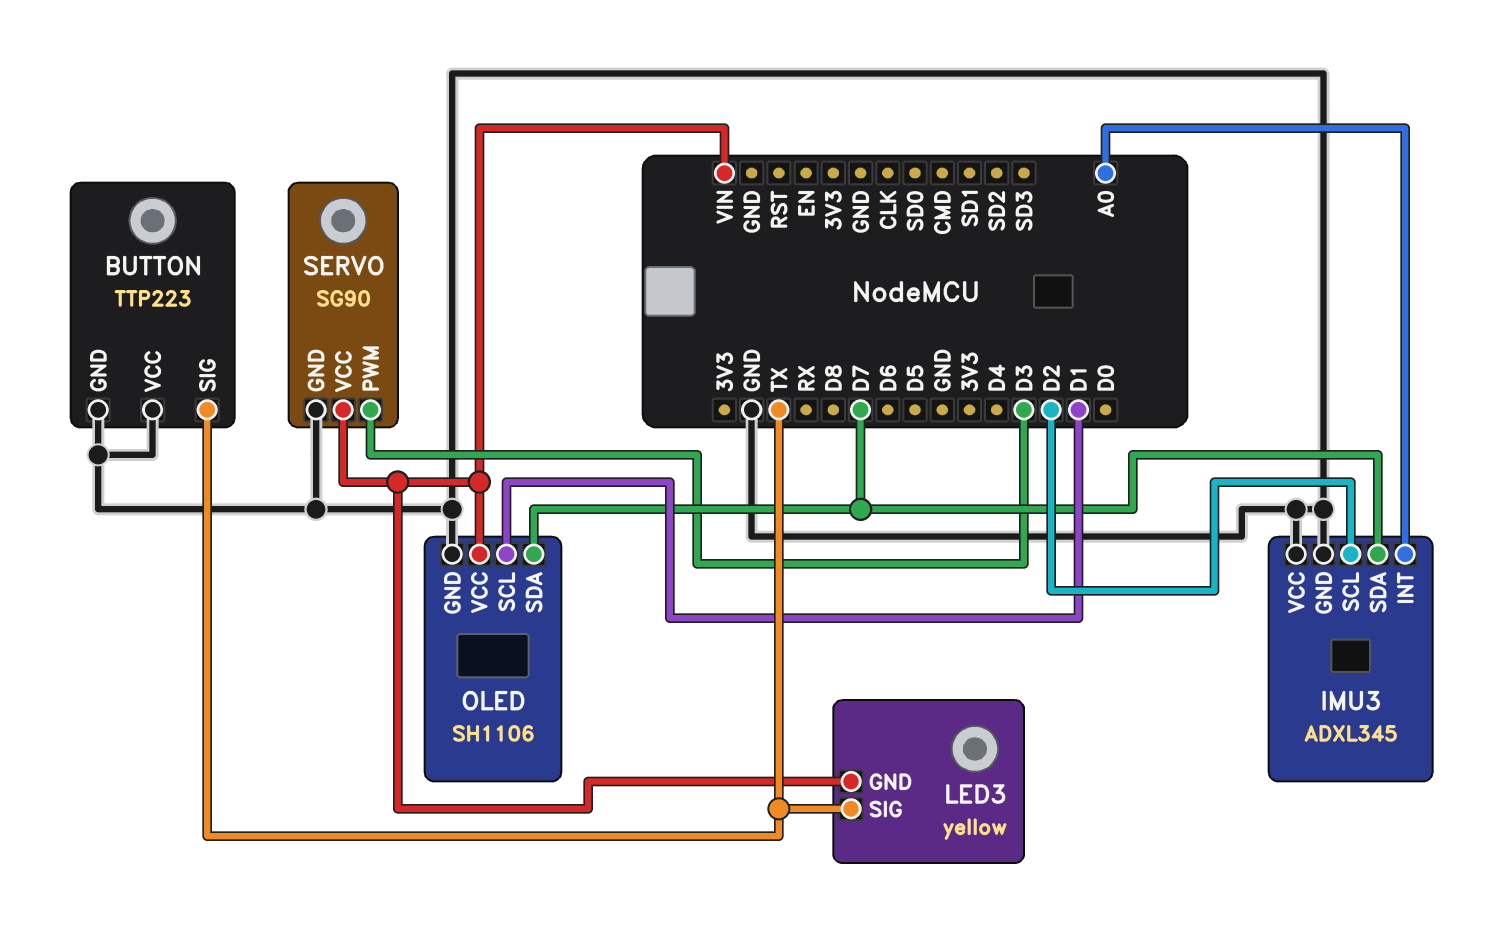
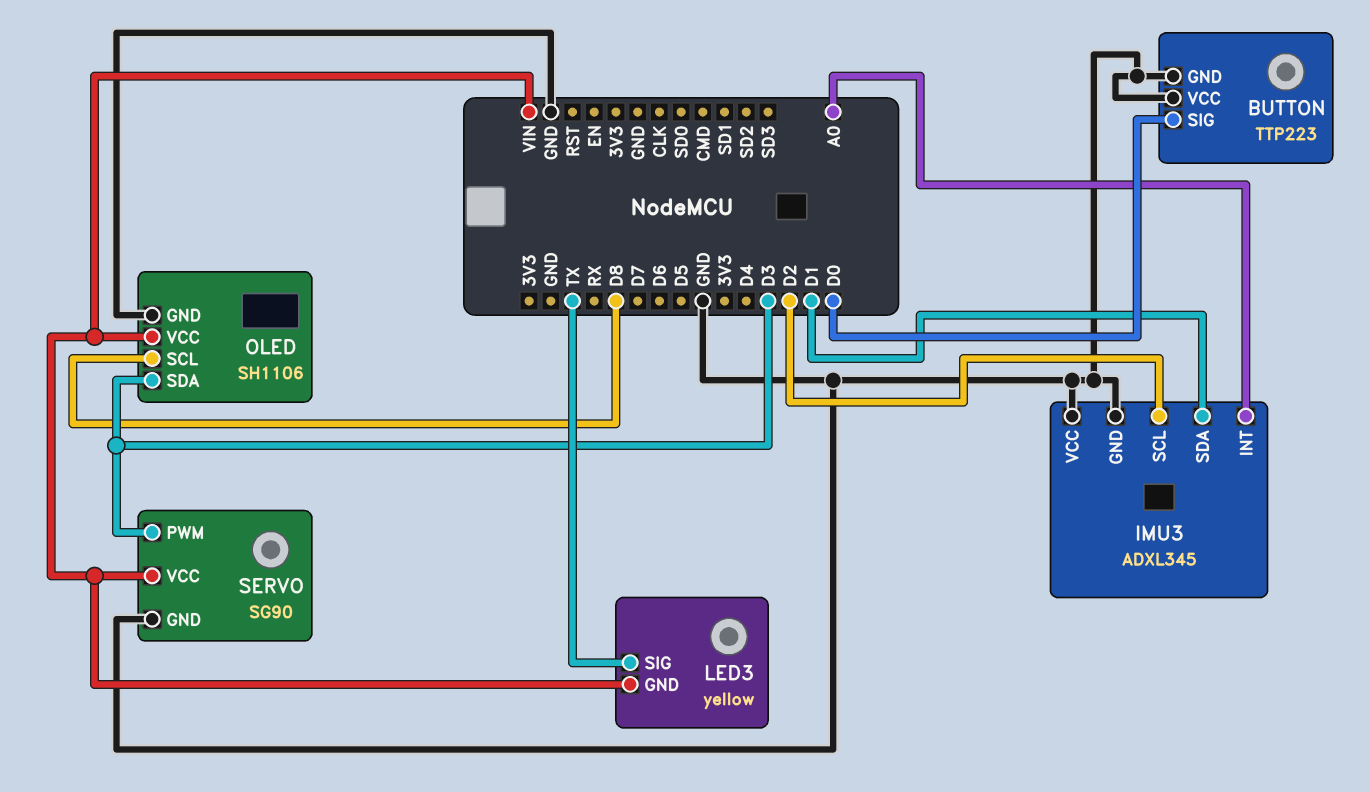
BUTTON pin SIG: TX -> D0
IMU3 pin SDA: D7 -> D1
OLED pin SCL: D1 -> D8
OLED pin SDA: D7 -> D3

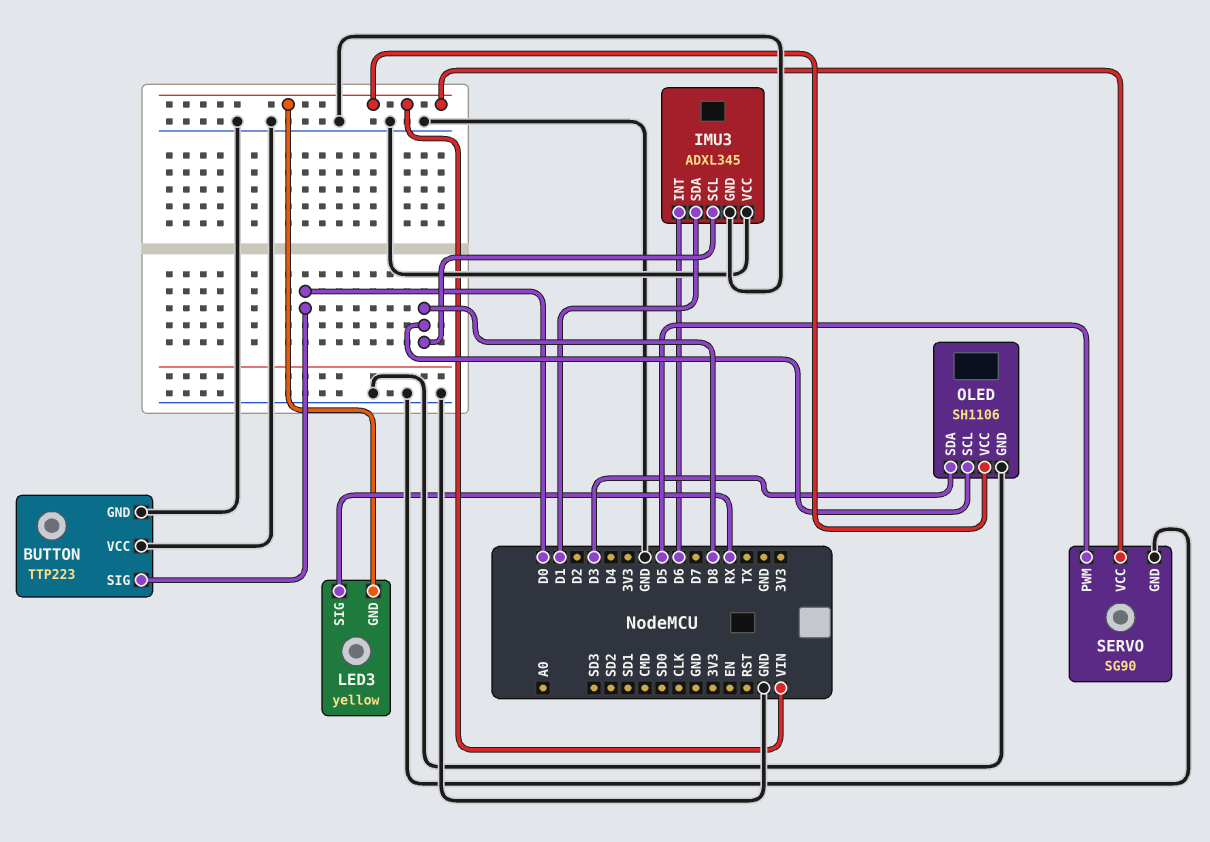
IMU3 pin INT: A0 -> D6
IMU3 pin SCL: D2 -> D8
LED3 pin SIG: TX -> RX
SERVO pin PWM: D3 -> D5

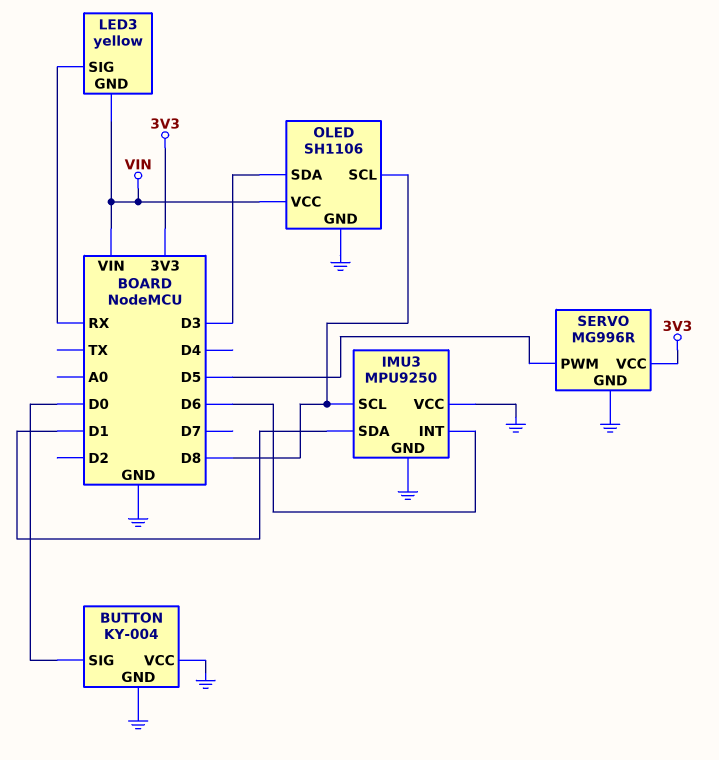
BUTTON: TTP223 -> KY-004
IMU3: ADXL345 -> MPU9250
SERVO: SG90 -> MG996R
SERVO pin VCC: VIN -> 3V3

